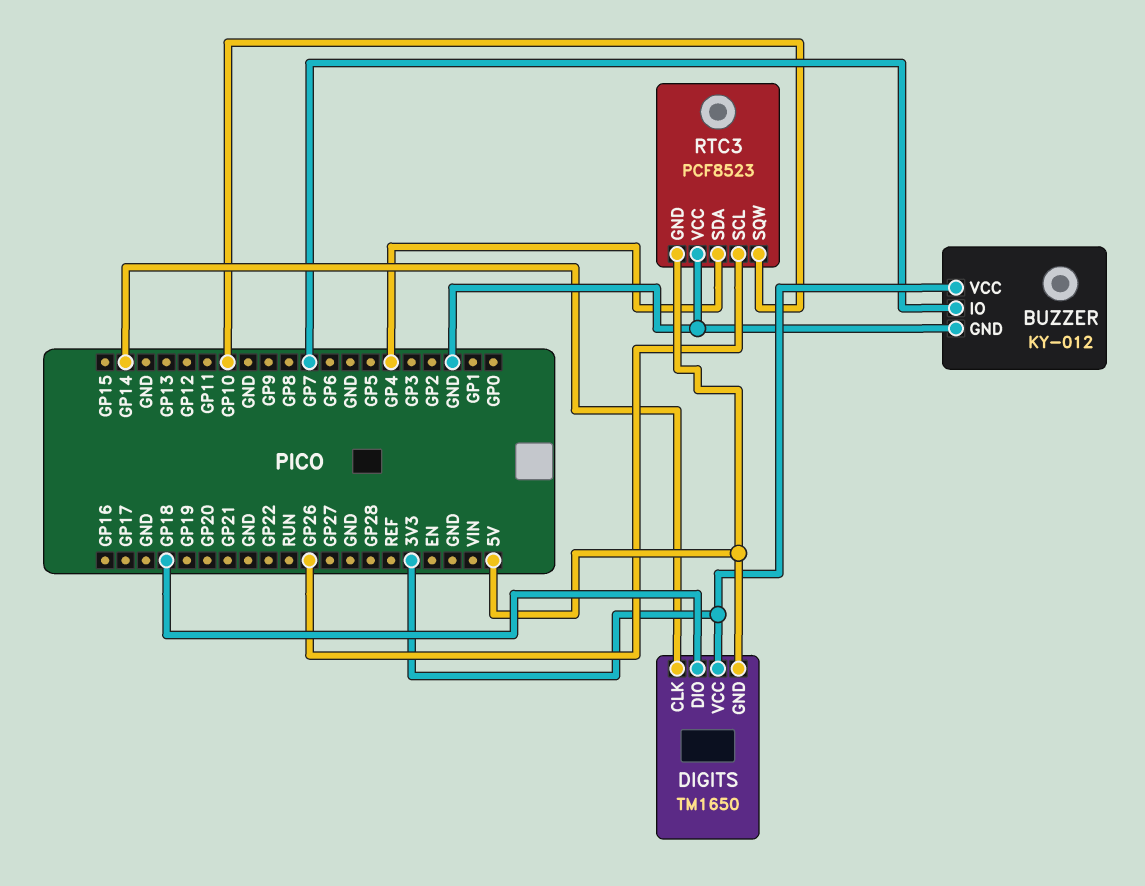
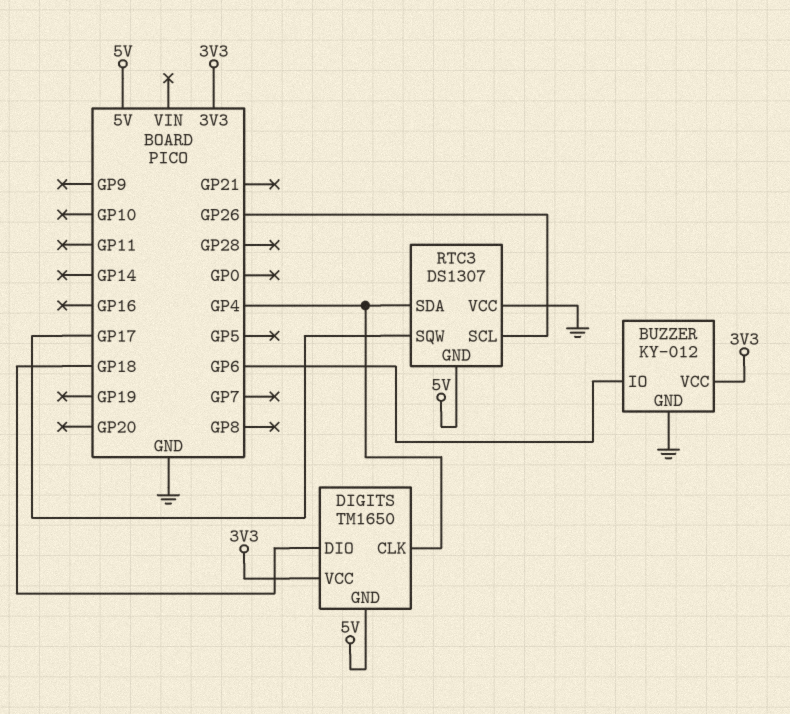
BUZZER pin IO: GP7 -> GP6
DIGITS pin CLK: GP14 -> GP4
RTC3: PCF8523 -> DS1307
RTC3 pin SQW: GP10 -> GP17

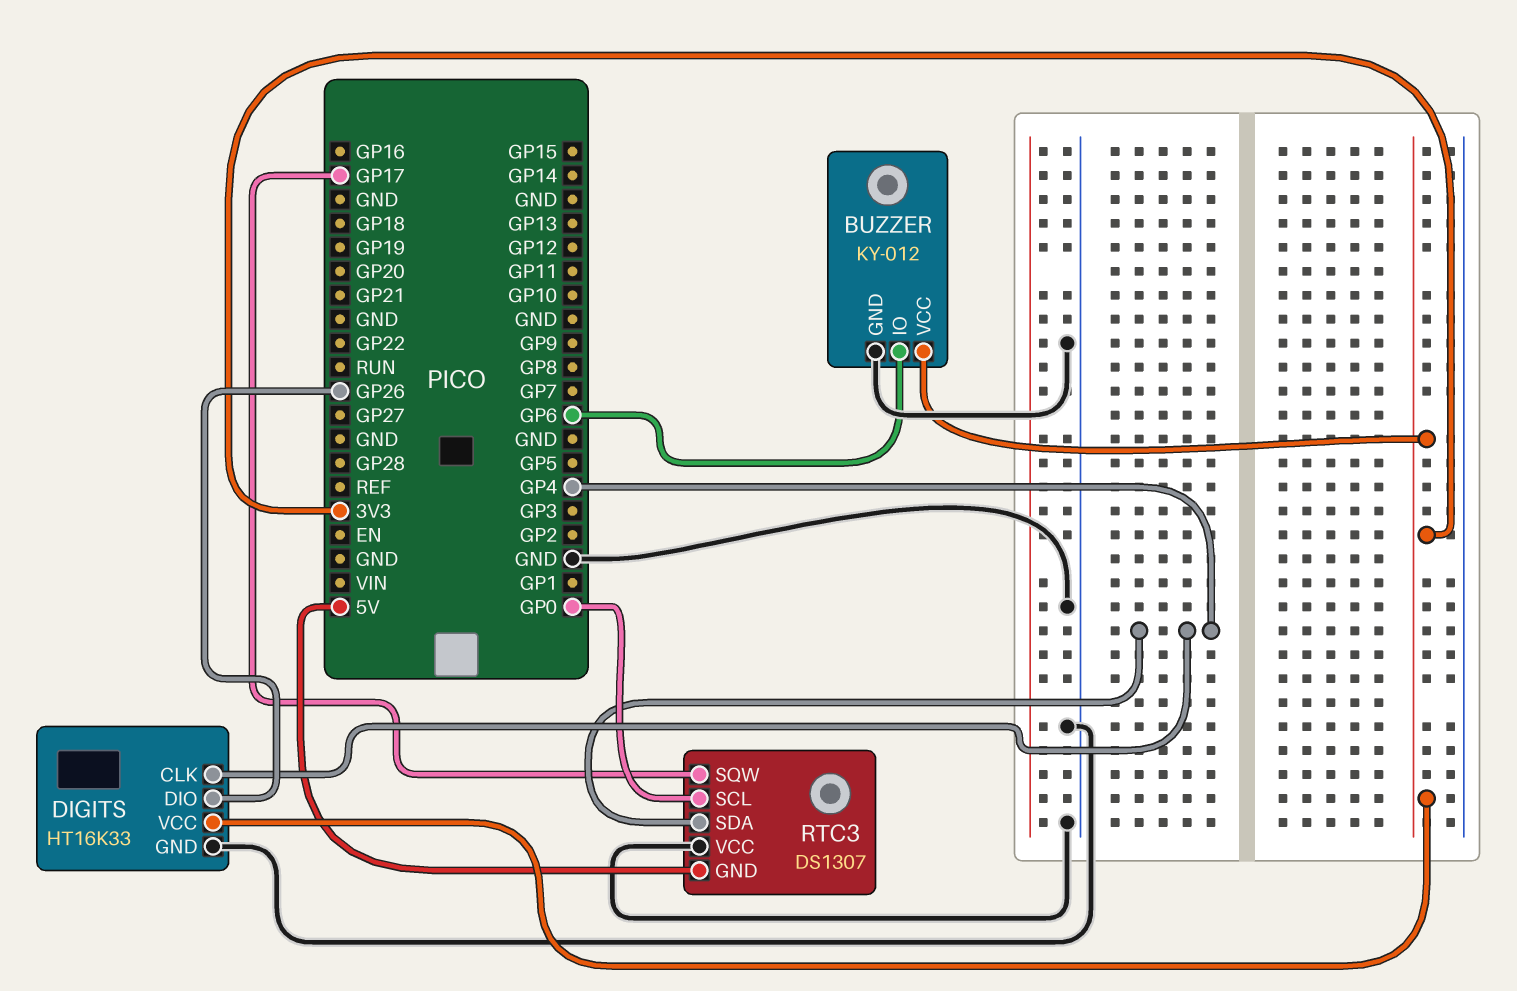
DIGITS: TM1650 -> HT16K33
DIGITS pin DIO: GP18 -> GP26
DIGITS pin GND: 5V -> GND
RTC3 pin SCL: GP26 -> GP0

